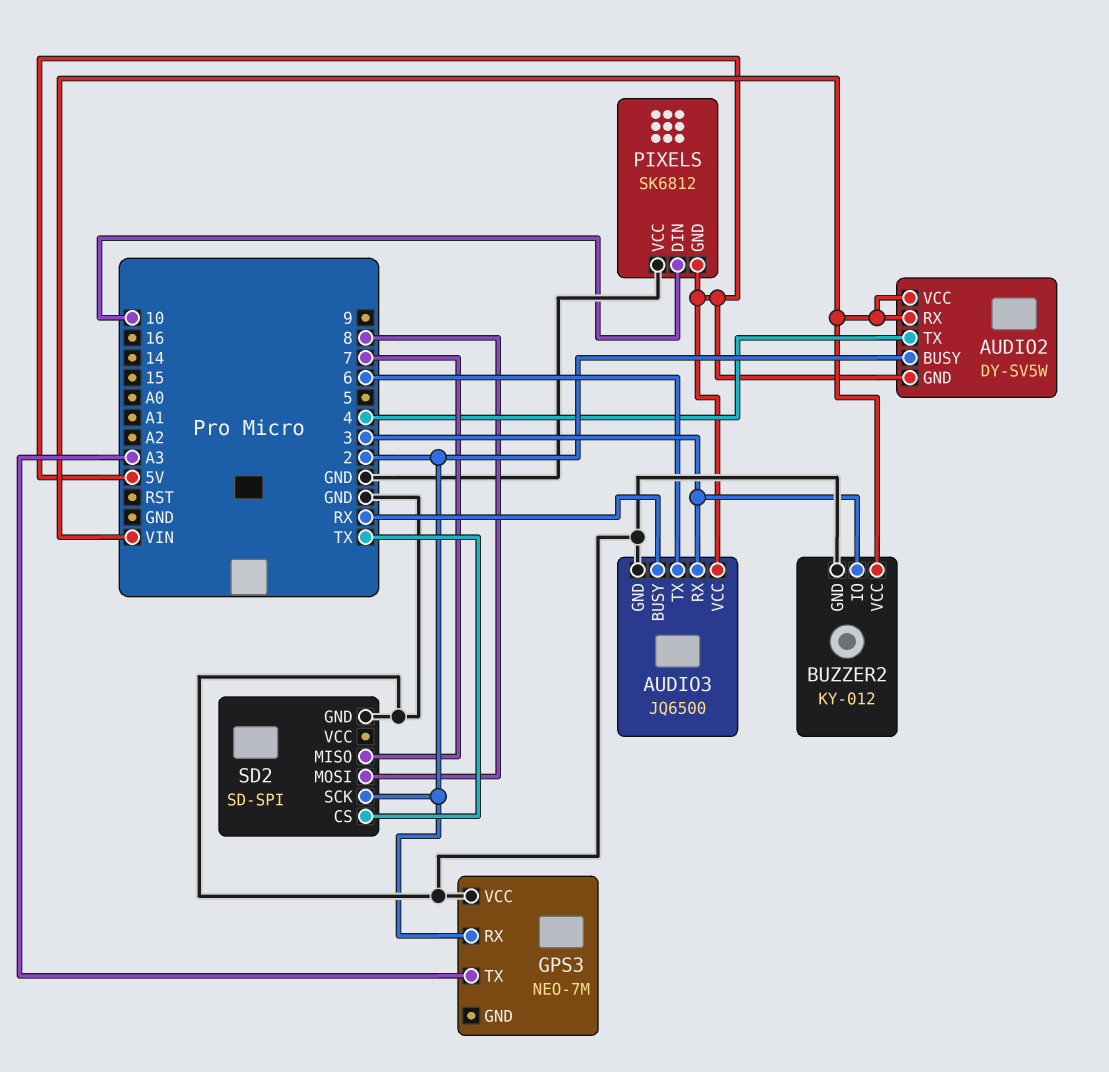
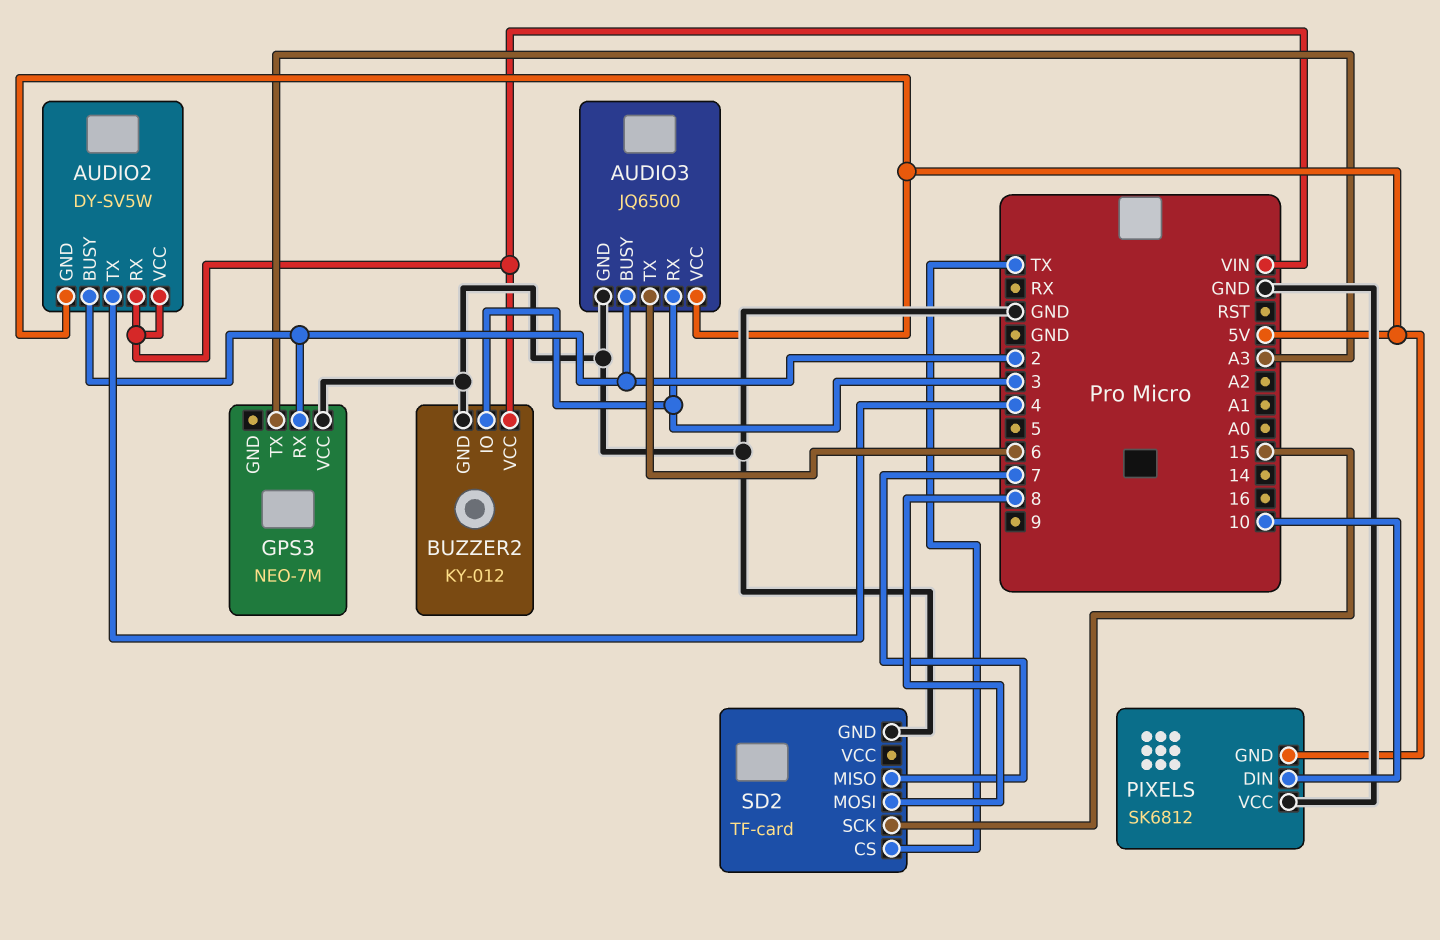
AUDIO3 pin BUSY: RX -> 2
SD2: SD-SPI -> TF-card
SD2 pin SCK: 2 -> 15

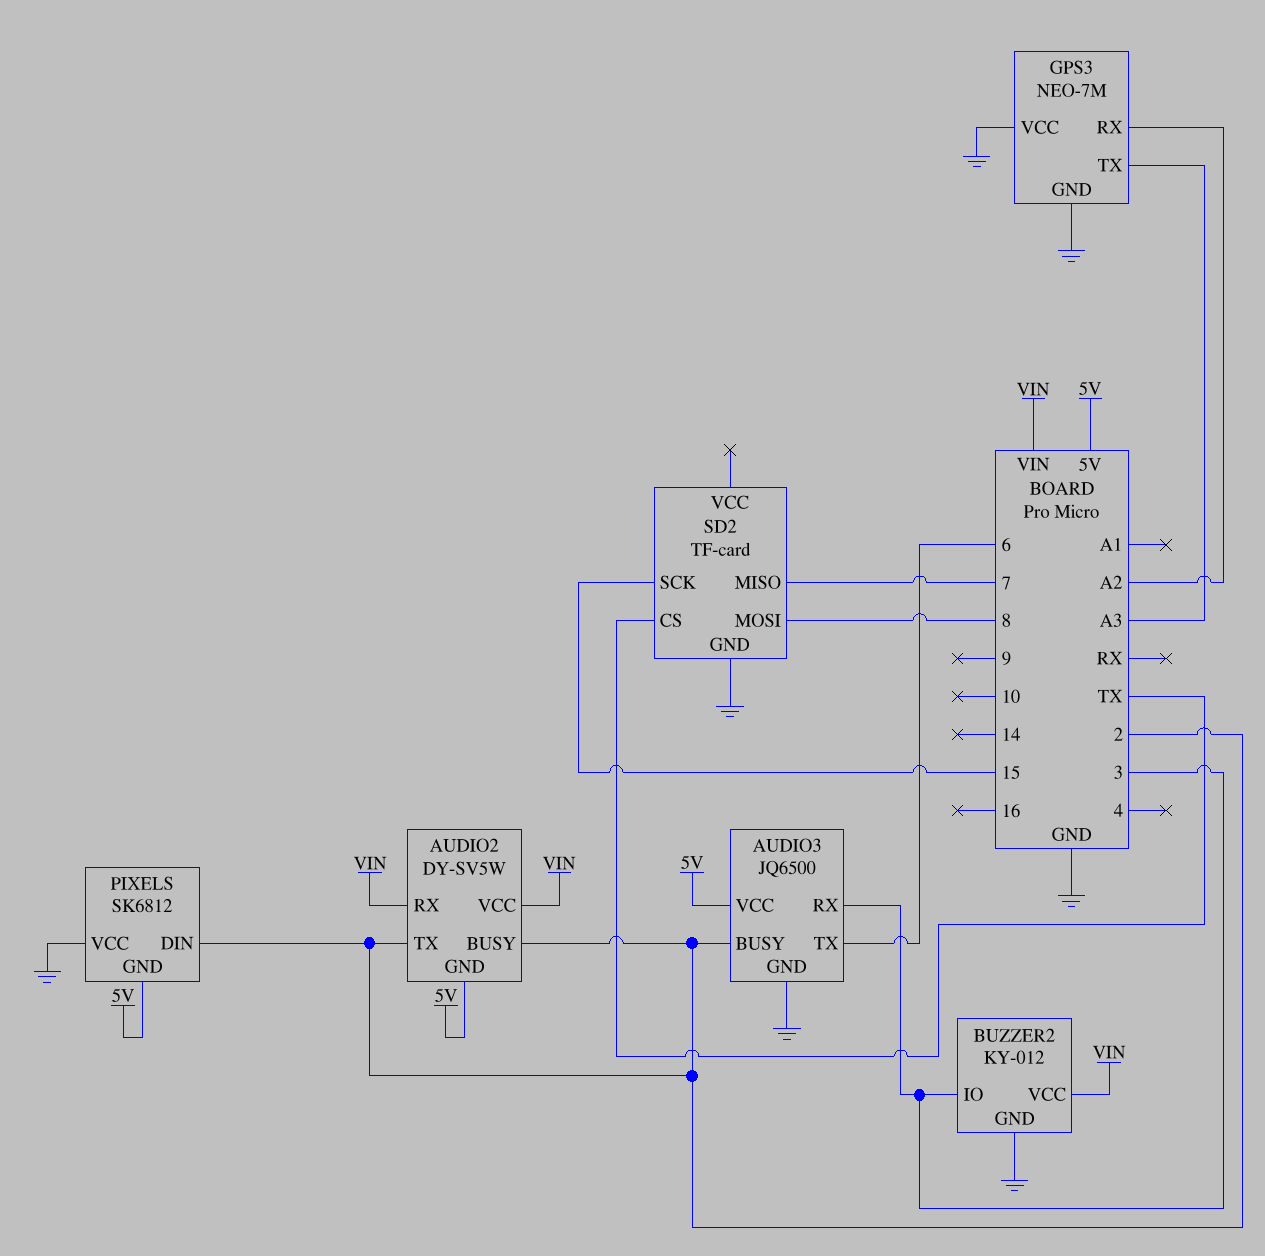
AUDIO2 pin TX: 4 -> 2
GPS3 pin GND: none -> GND
GPS3 pin RX: 2 -> A2
PIXELS pin DIN: 10 -> 2

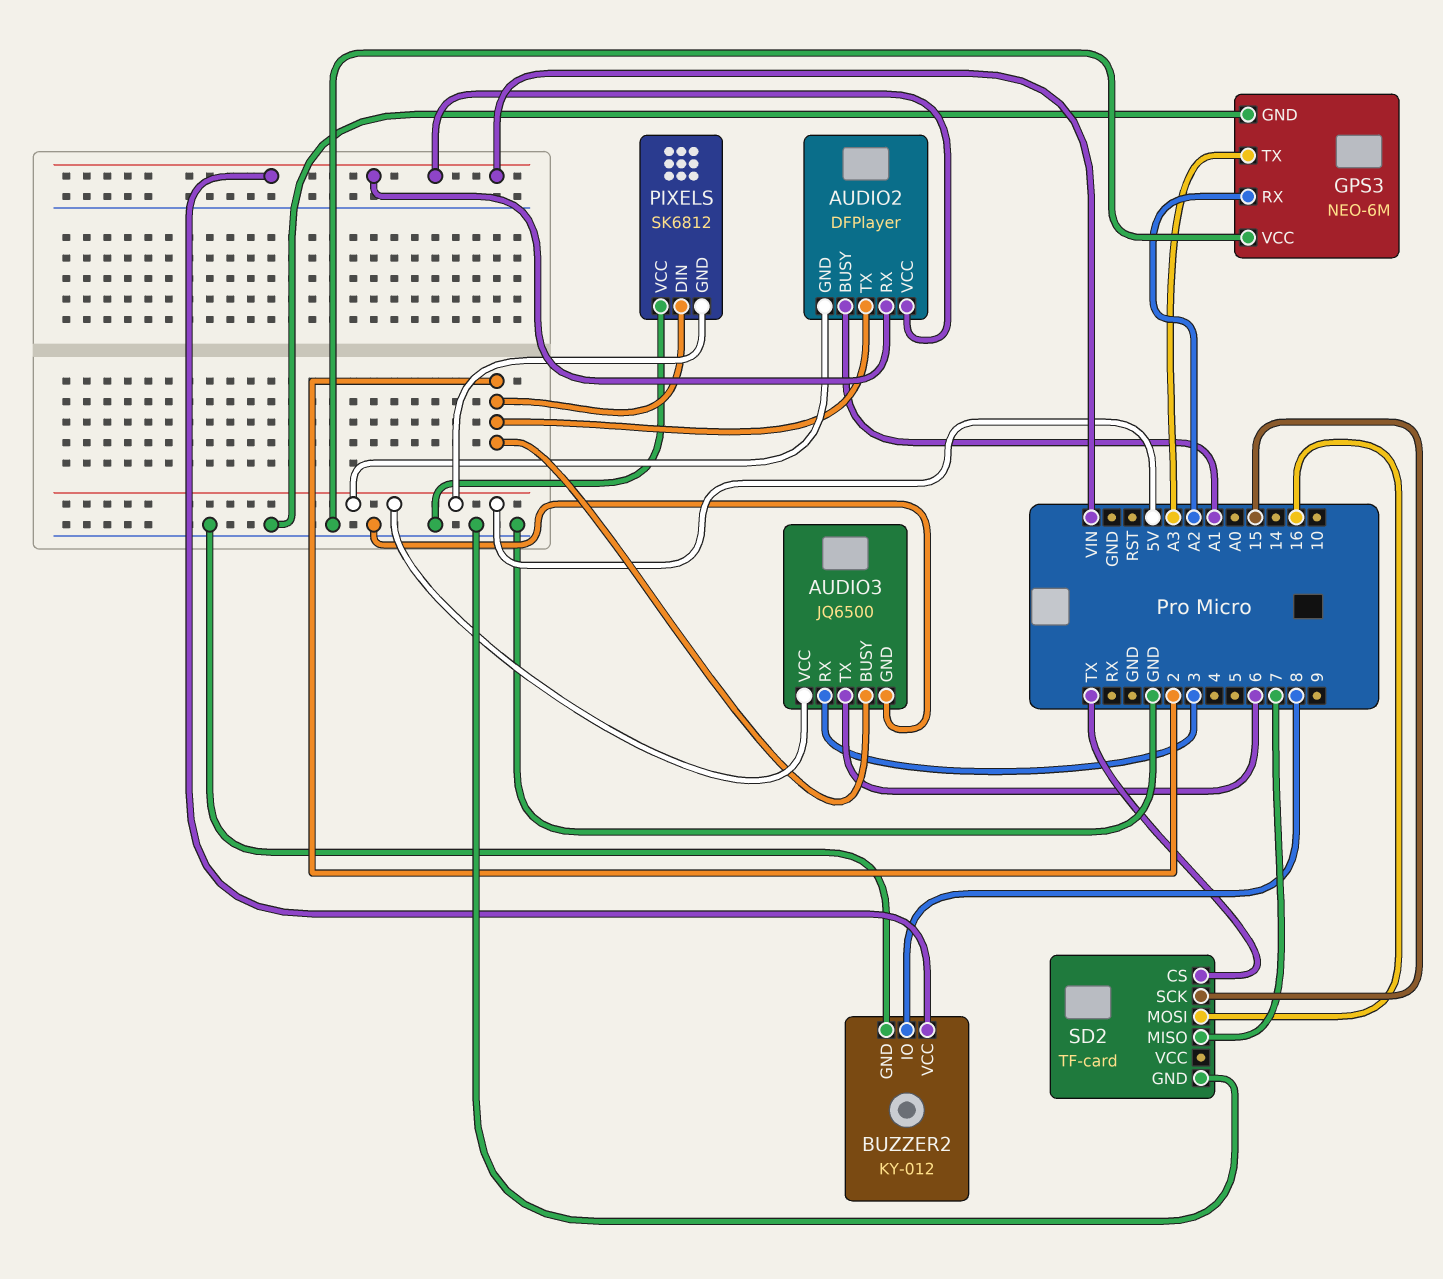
AUDIO2: DY-SV5W -> DFPlayer
AUDIO2 pin BUSY: 2 -> A1
BUZZER2 pin IO: 3 -> 8
GPS3: NEO-7M -> NEO-6M
SD2 pin MOSI: 8 -> 16

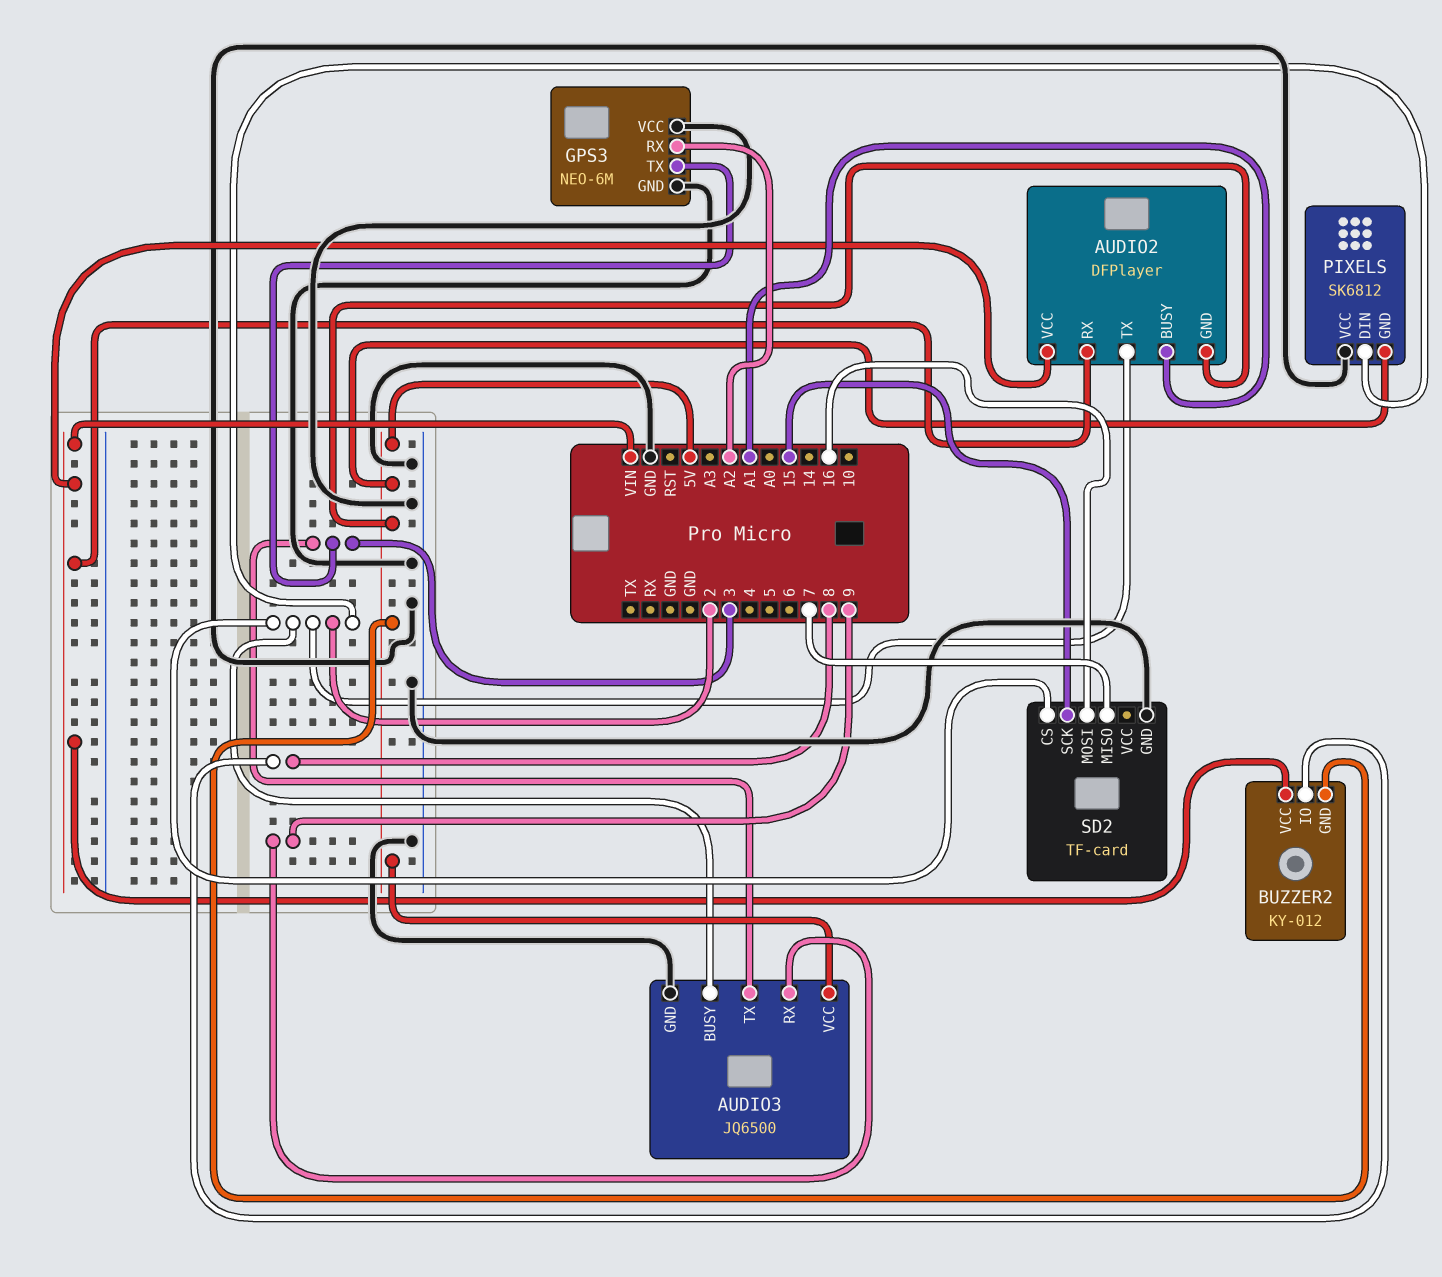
AUDIO3 pin RX: 3 -> 9
AUDIO3 pin TX: 6 -> 3
BUZZER2 pin GND: GND -> 5V
GPS3 pin TX: A3 -> 3
SD2 pin CS: TX -> 2

